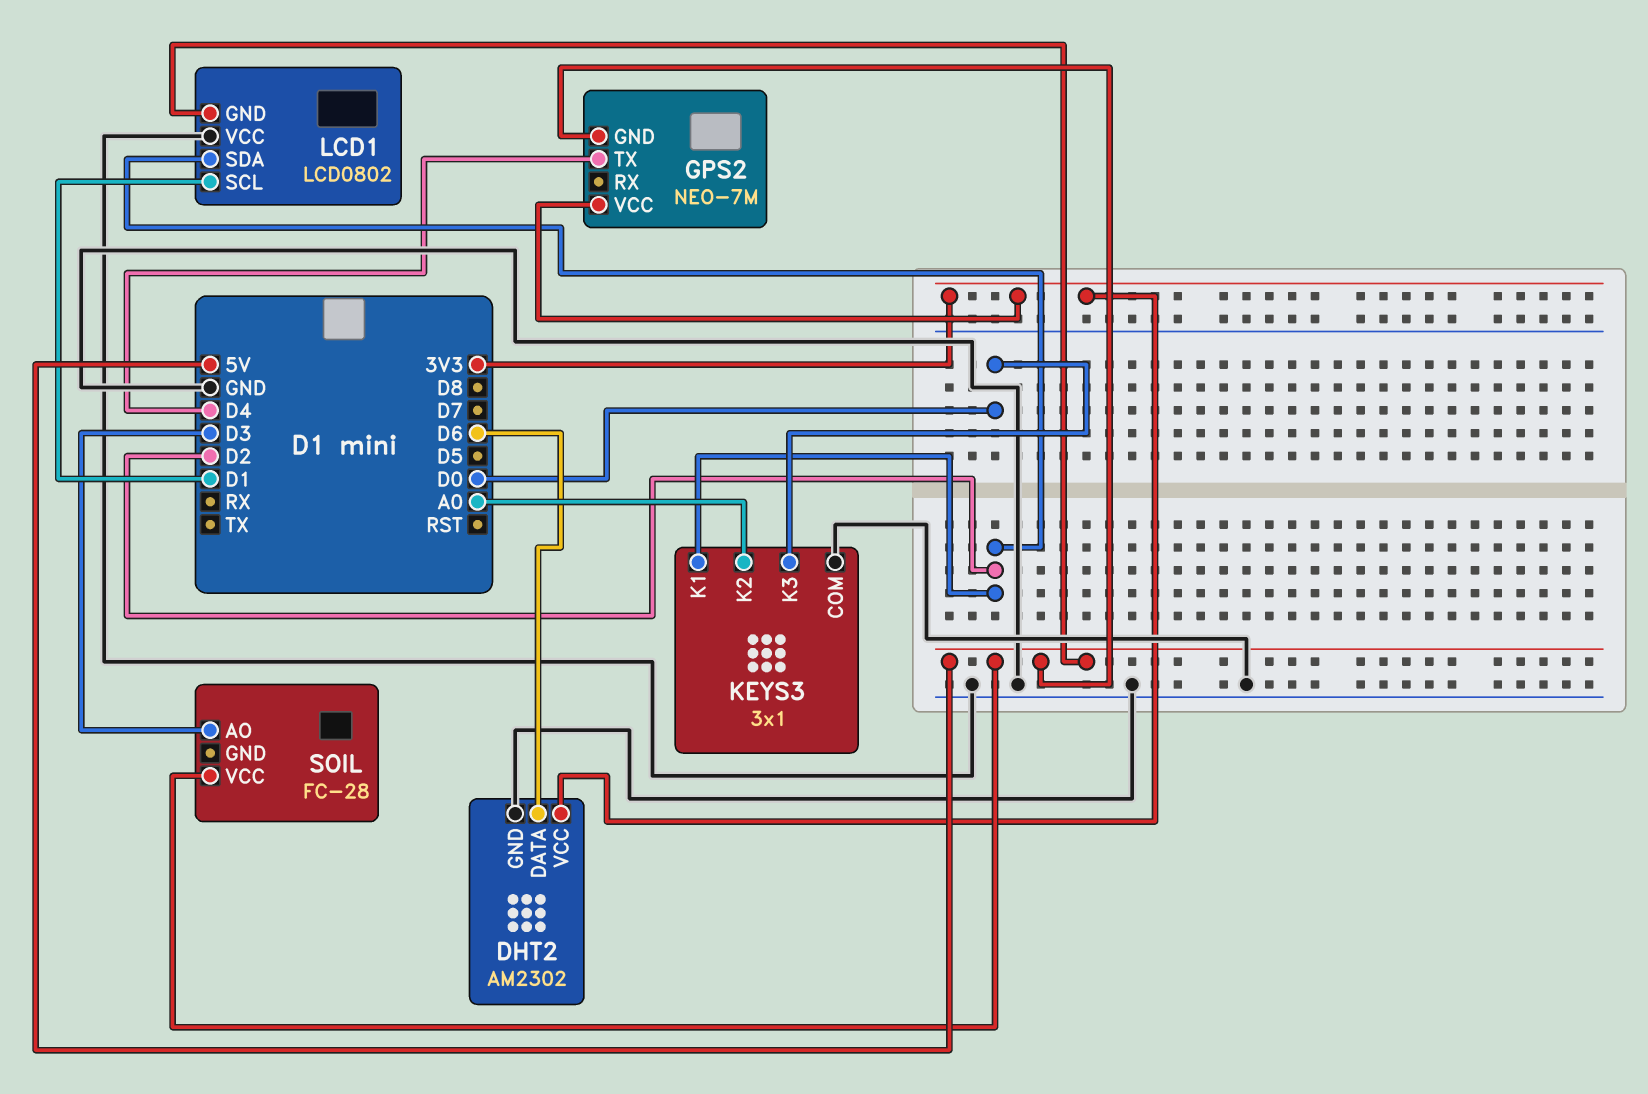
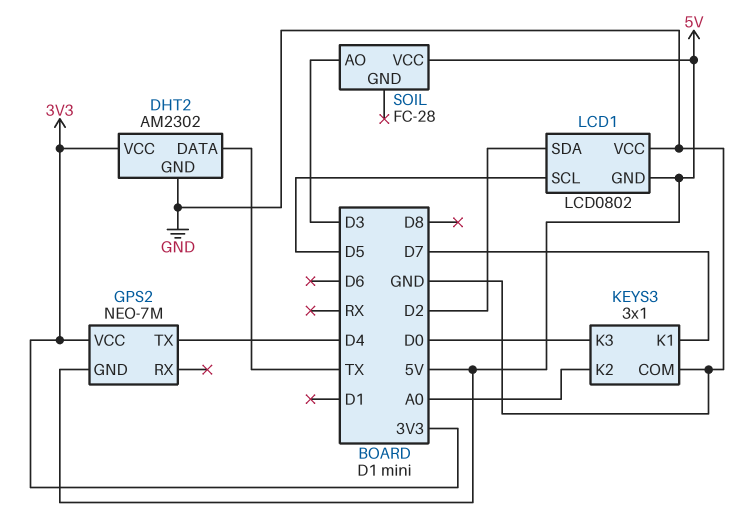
DHT2 pin DATA: D6 -> TX
KEYS3 pin K1: D2 -> D7
LCD1 pin SCL: D1 -> D5

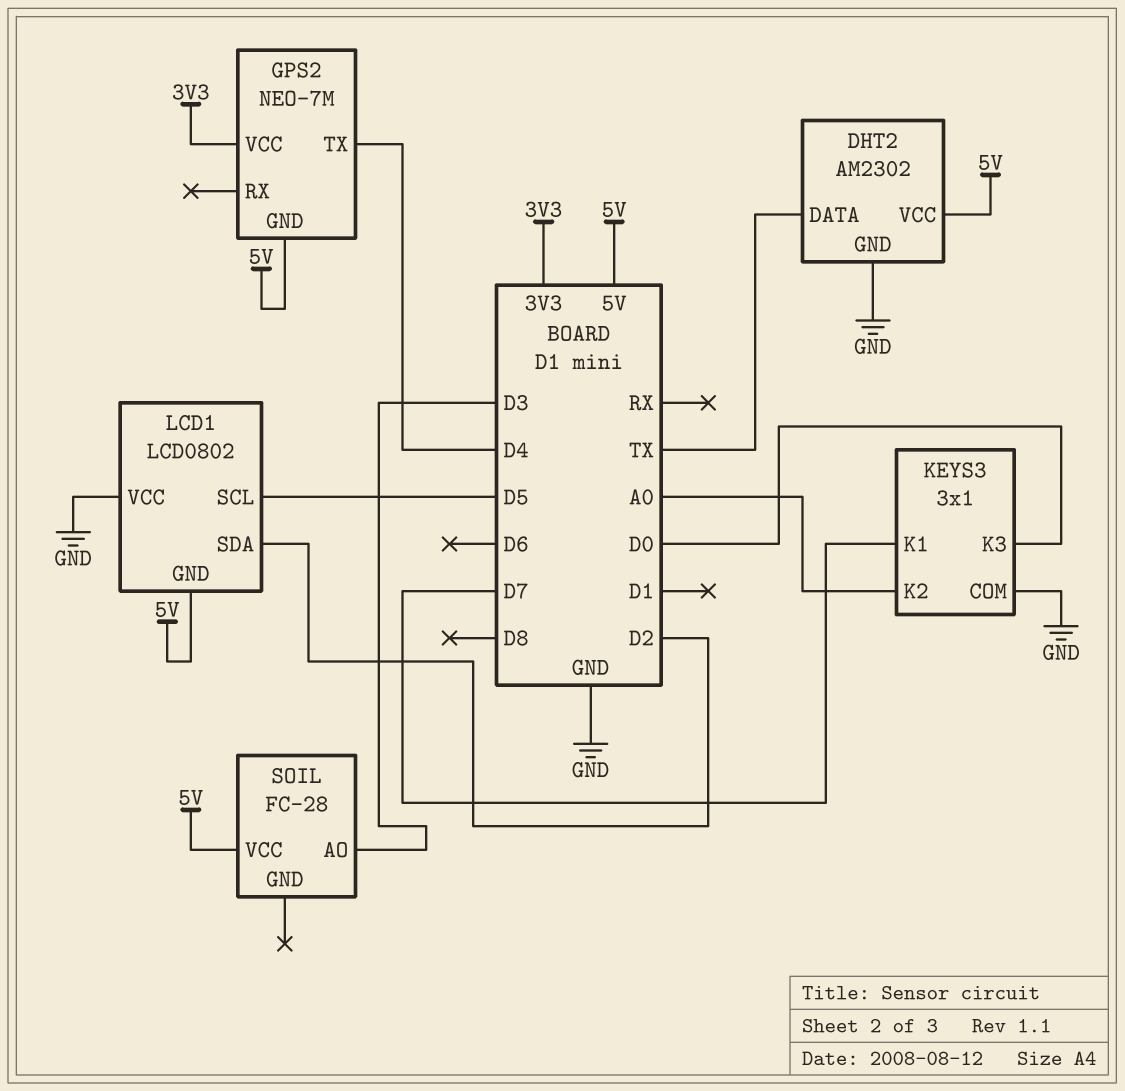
DHT2 pin VCC: 3V3 -> 5V

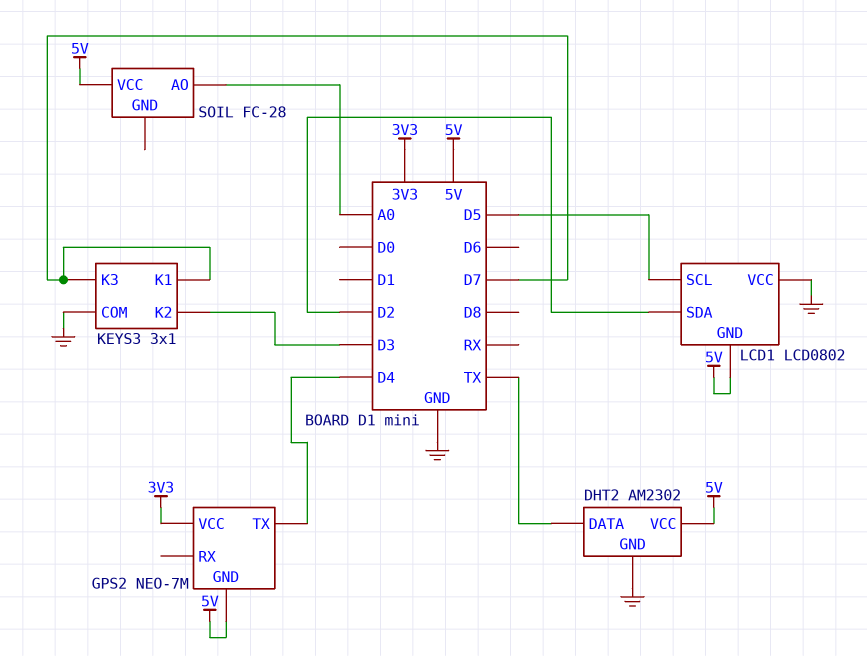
KEYS3 pin K2: A0 -> D3
KEYS3 pin K3: D0 -> D7
SOIL pin AO: D3 -> A0

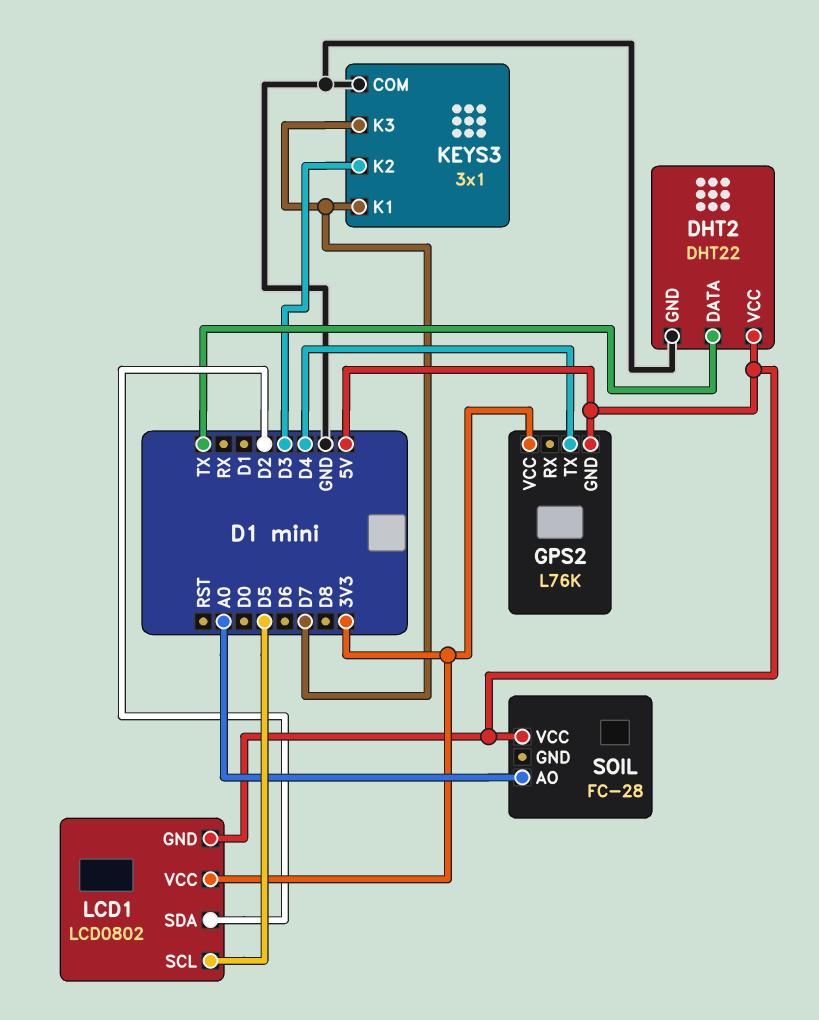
DHT2: AM2302 -> DHT22
GPS2: NEO-7M -> L76K
LCD1 pin VCC: GND -> 3V3

